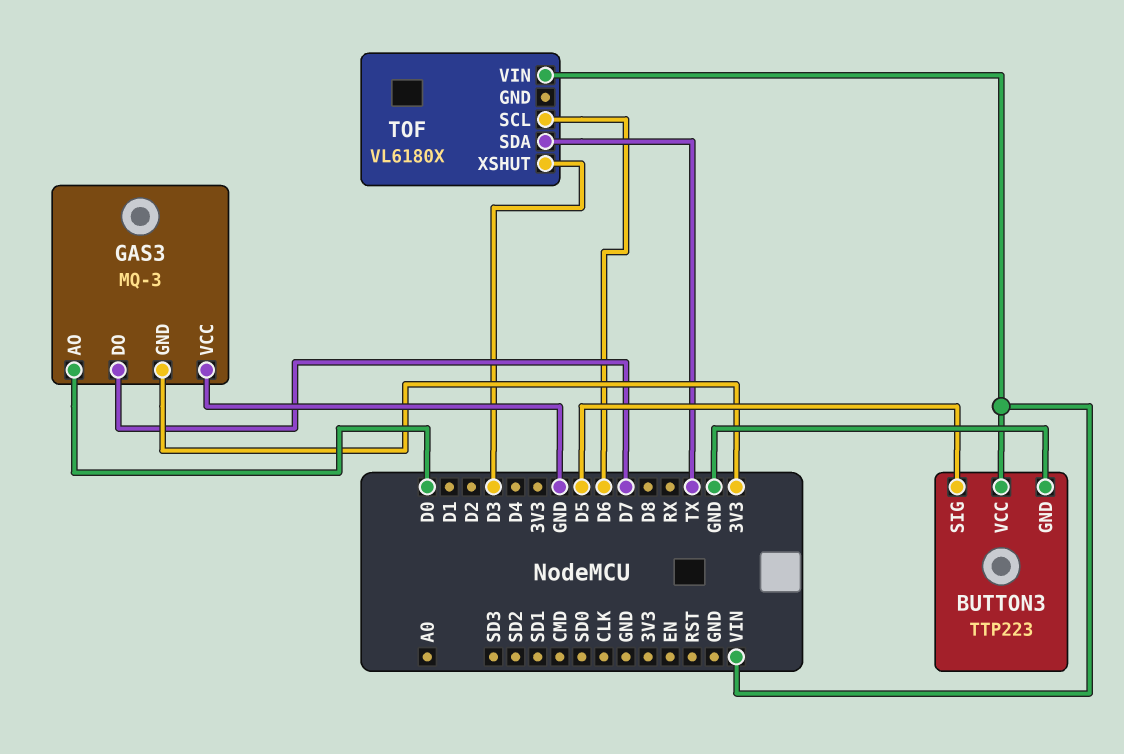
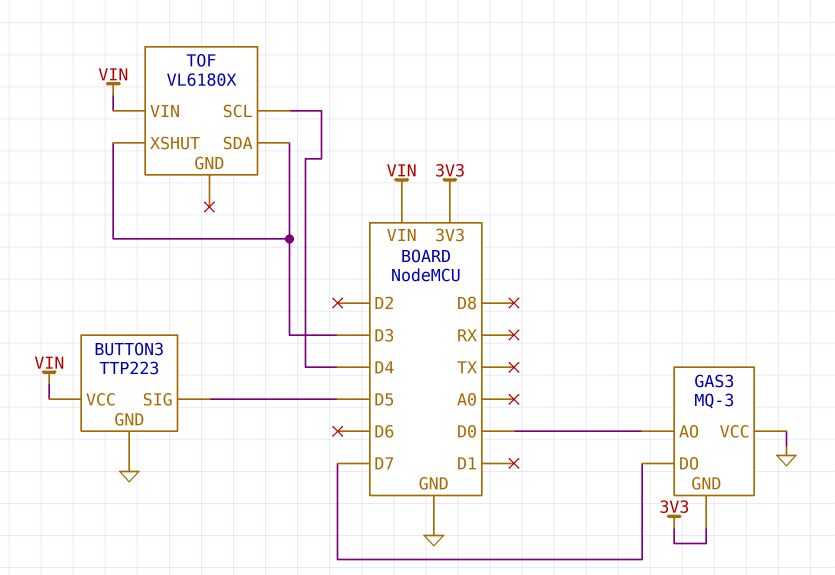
TOF pin SCL: D6 -> D4
TOF pin SDA: TX -> D3

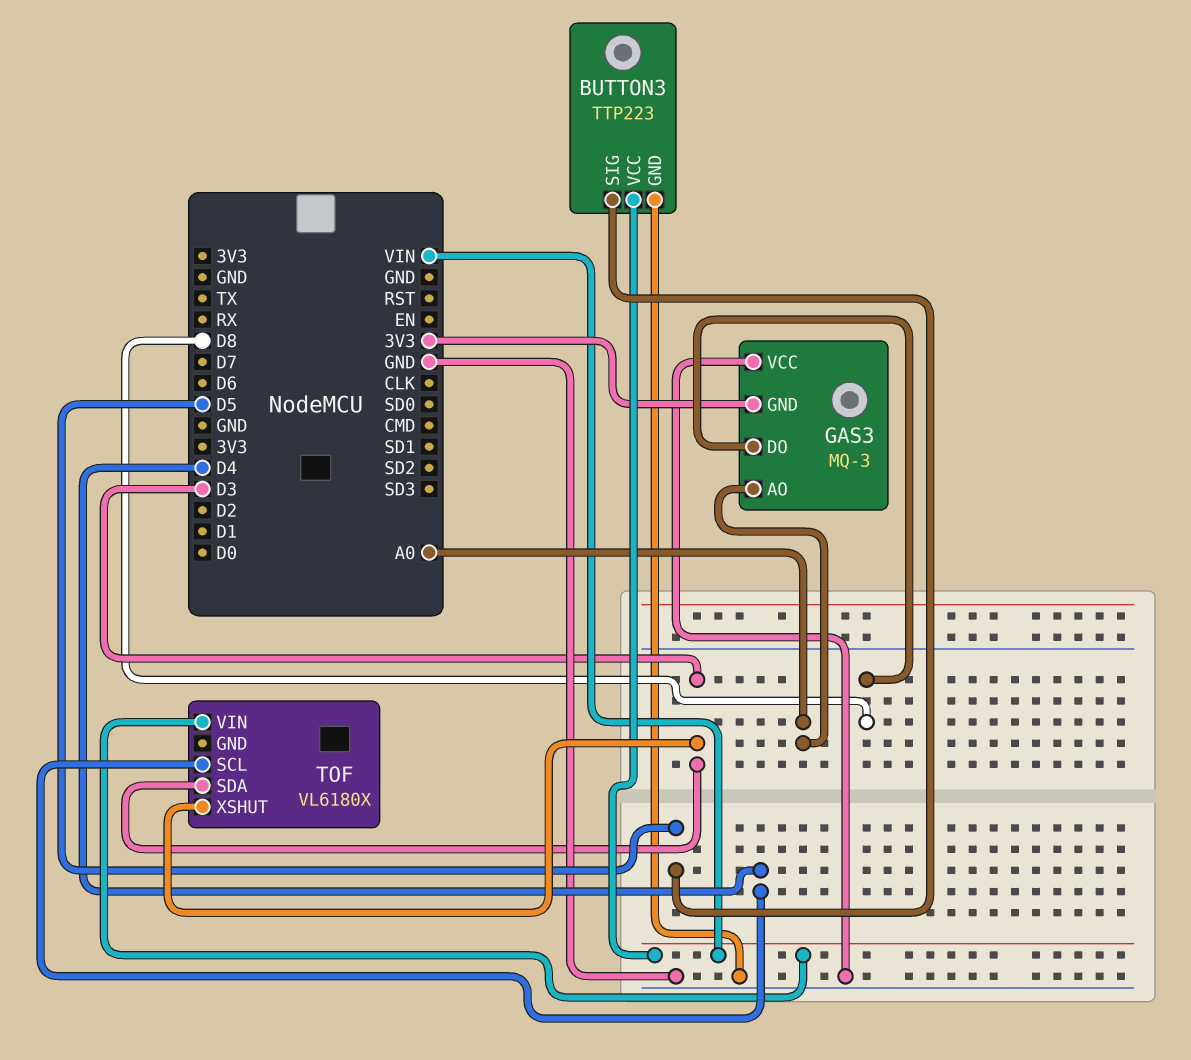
GAS3 pin AO: D0 -> A0
GAS3 pin DO: D7 -> D8

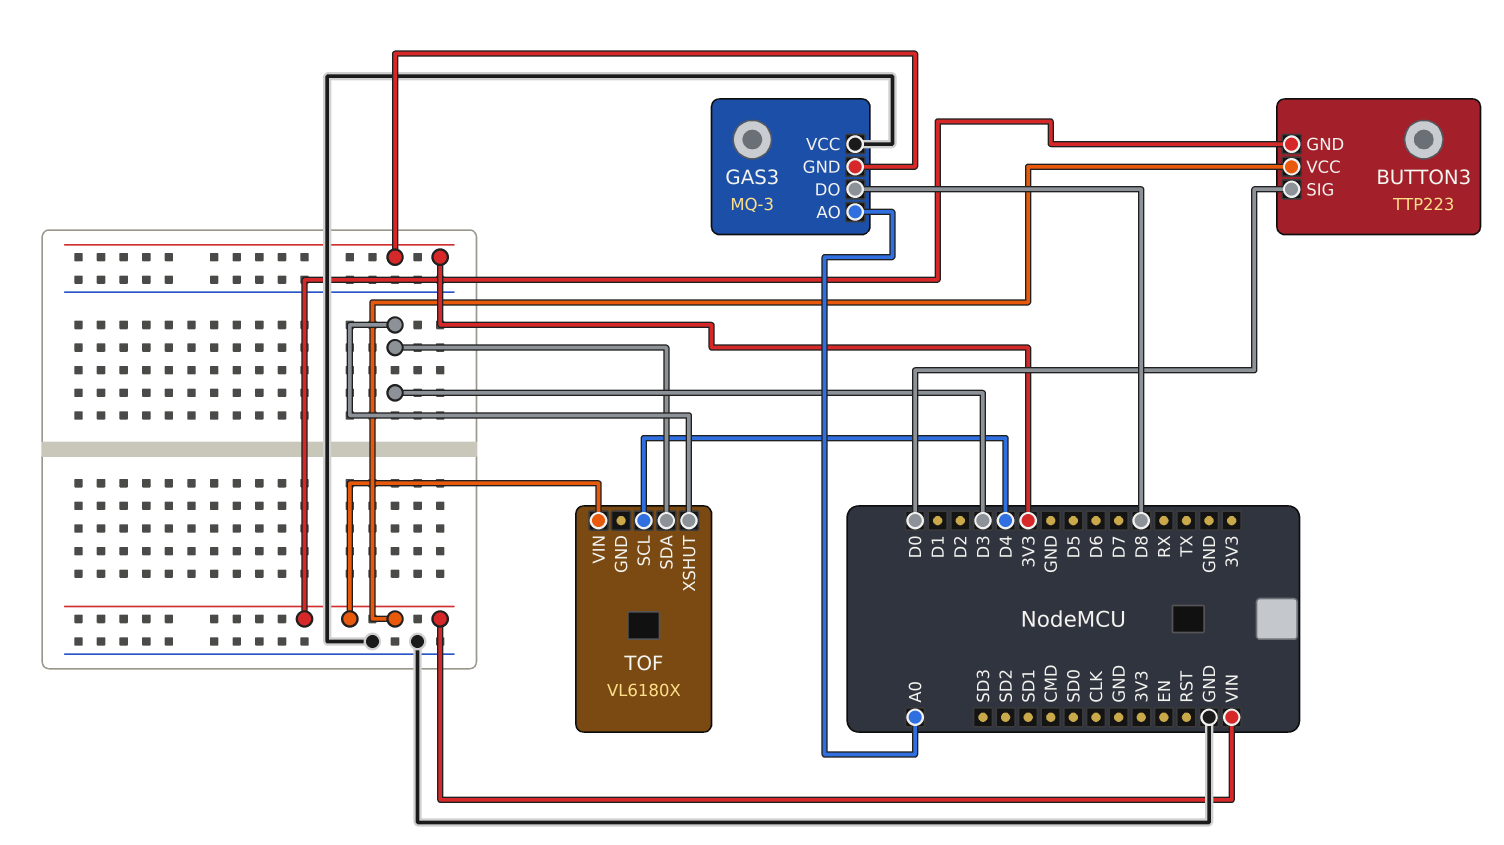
BUTTON3 pin GND: GND -> VIN
BUTTON3 pin SIG: D5 -> D0

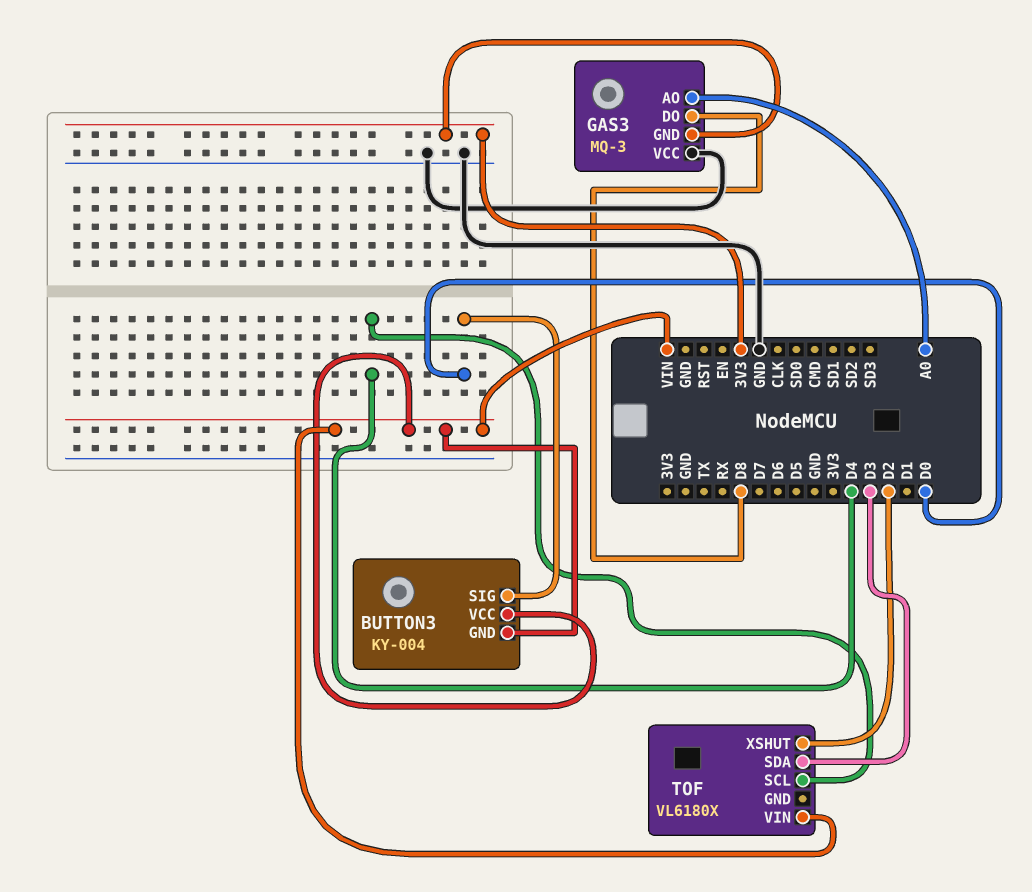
BUTTON3: TTP223 -> KY-004
TOF pin XSHUT: D3 -> D2

